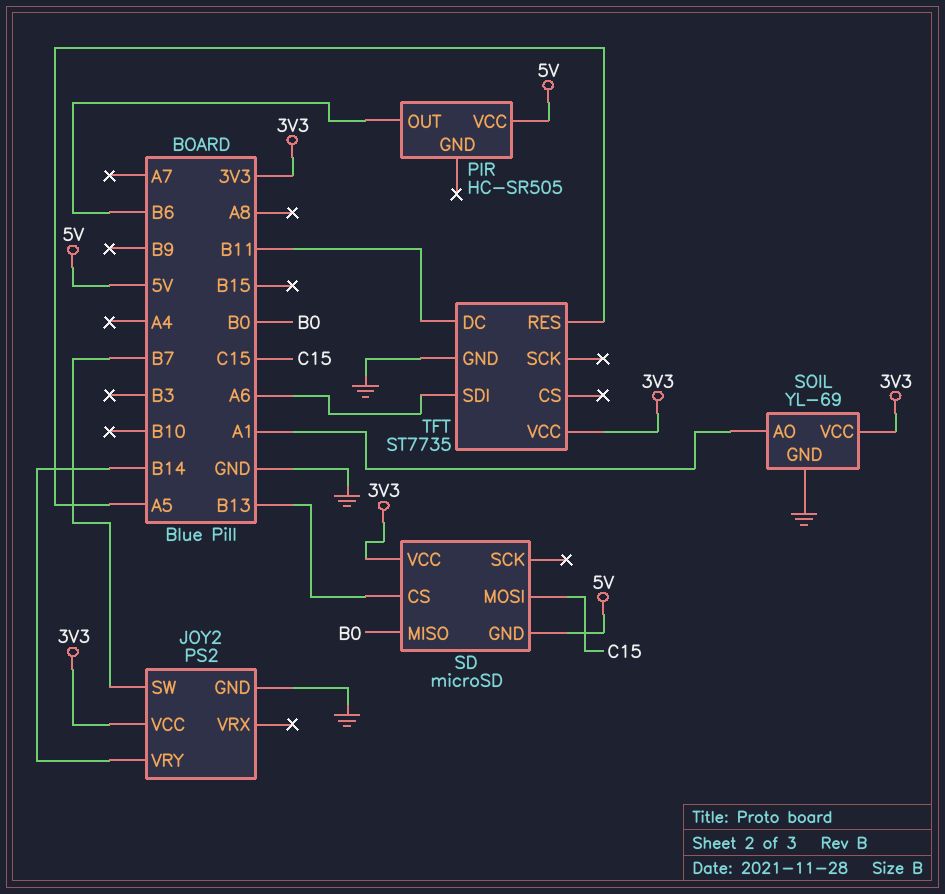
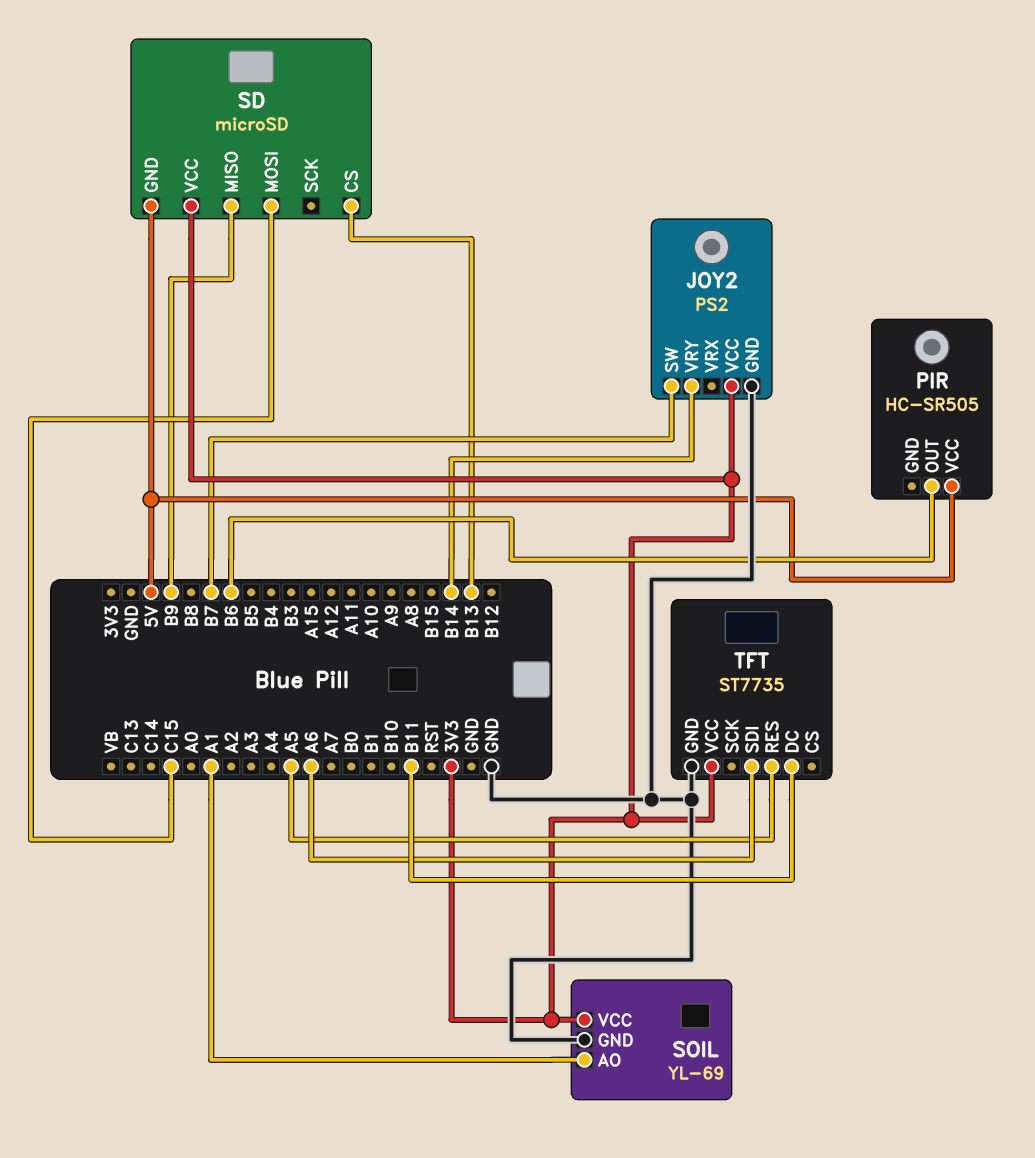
SD pin MISO: B0 -> B9

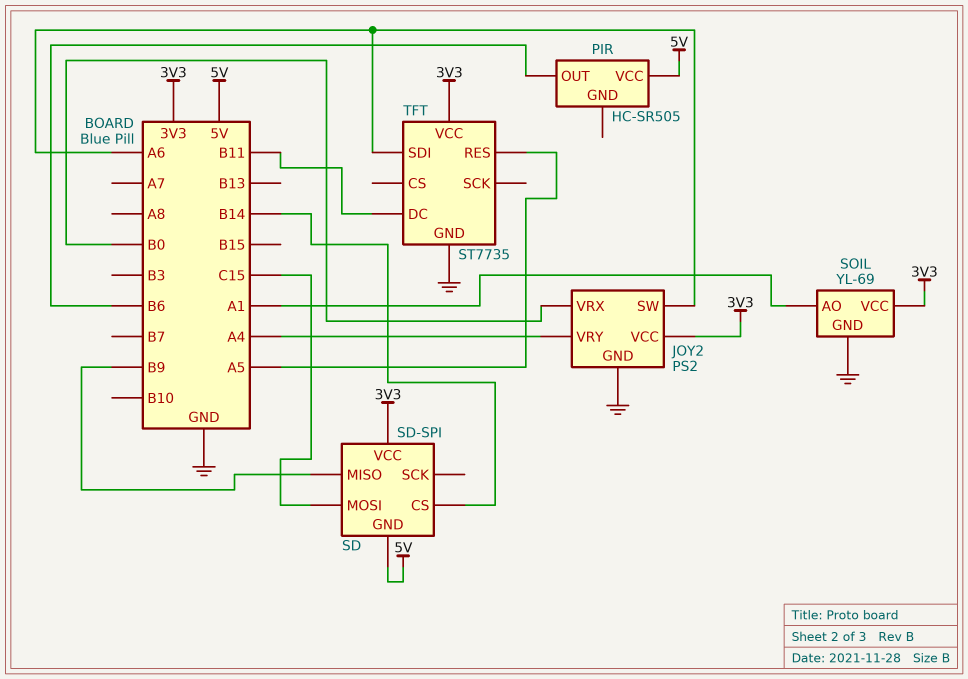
JOY2 pin SW: B7 -> A6
JOY2 pin VRX: none -> B0
JOY2 pin VRY: B14 -> A4
SD: microSD -> SD-SPI
SD pin CS: B13 -> B14

